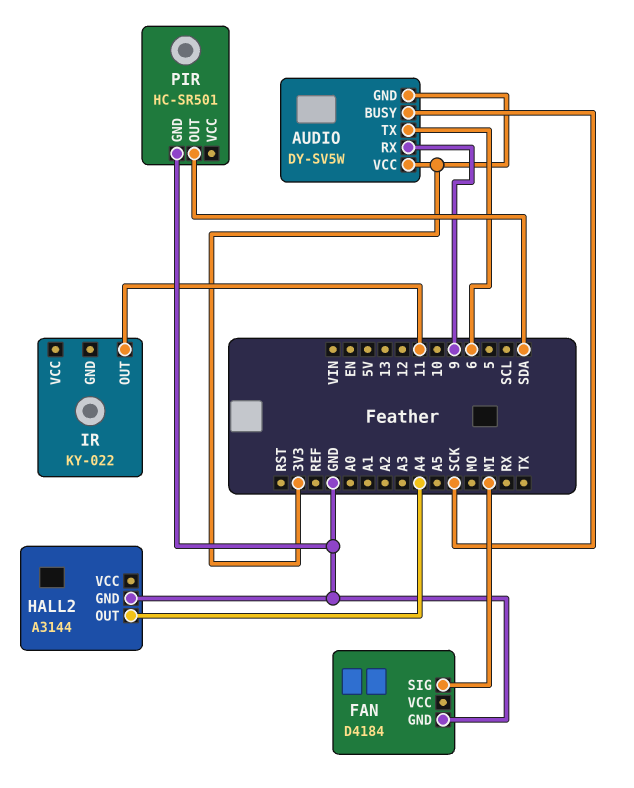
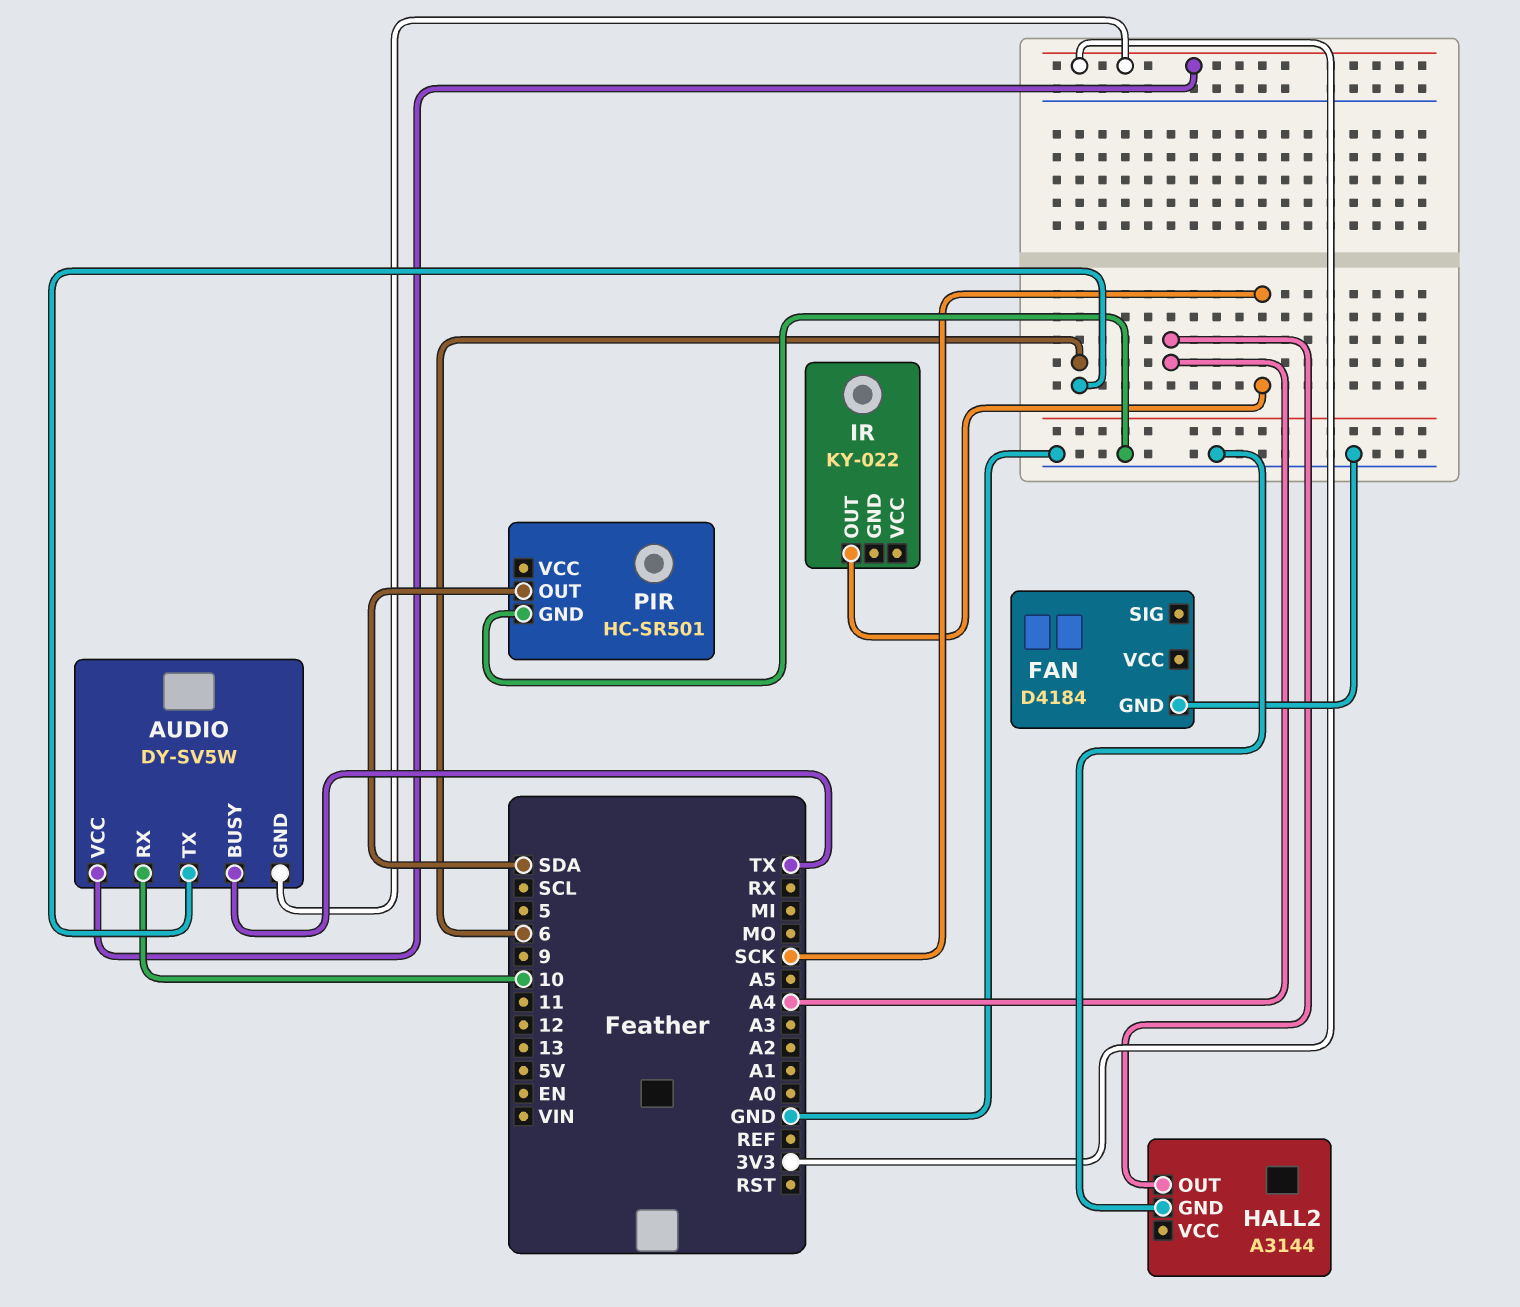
AUDIO pin BUSY: SCK -> TX
AUDIO pin RX: 9 -> 10
FAN pin SIG: MI -> none
IR pin OUT: 11 -> SCK

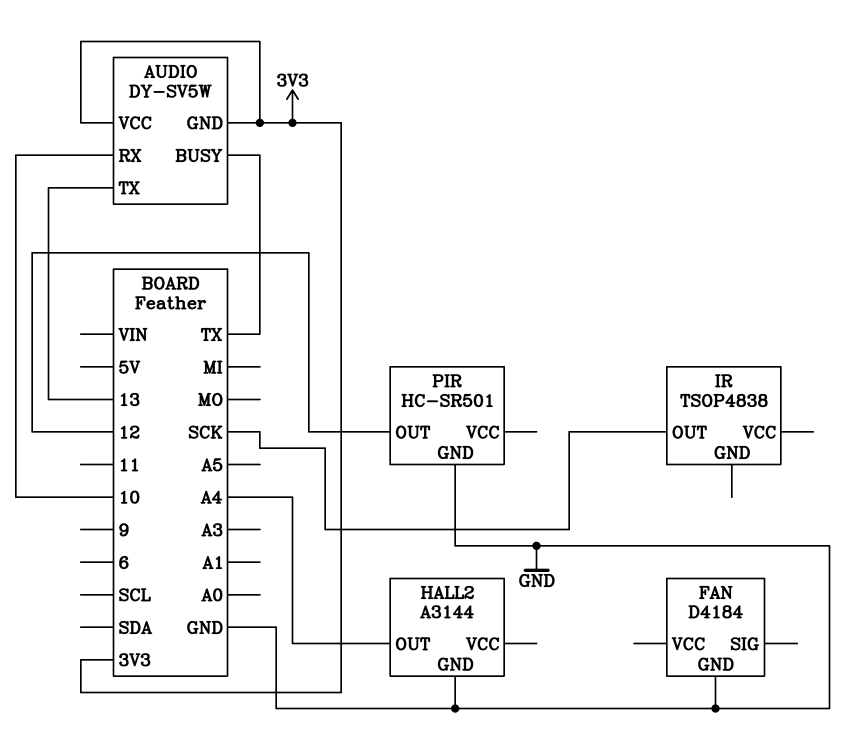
AUDIO pin TX: 6 -> 13
IR: KY-022 -> TSOP4838
PIR pin OUT: SDA -> 12

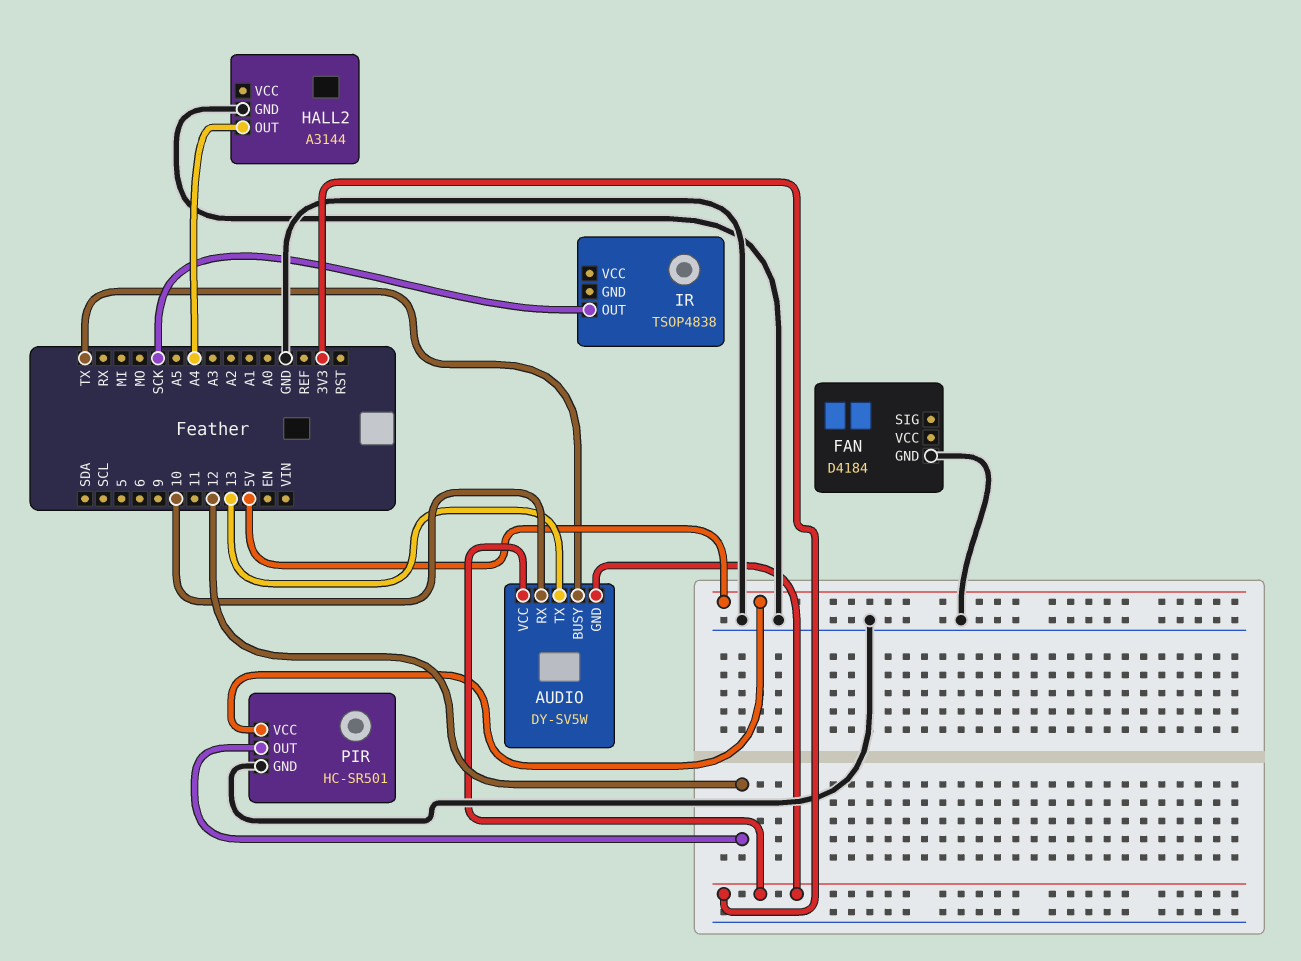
PIR pin VCC: none -> 5V

